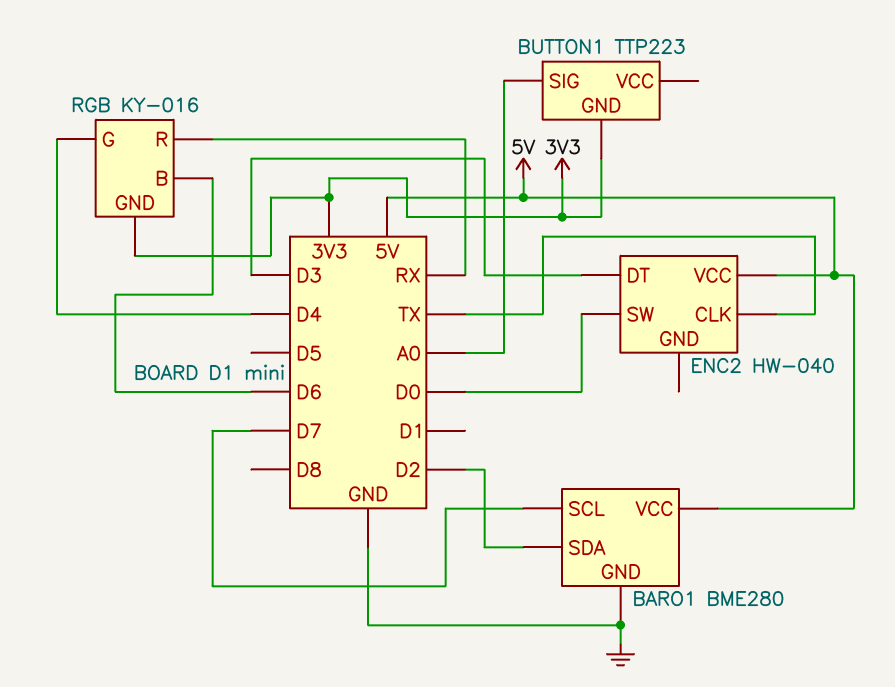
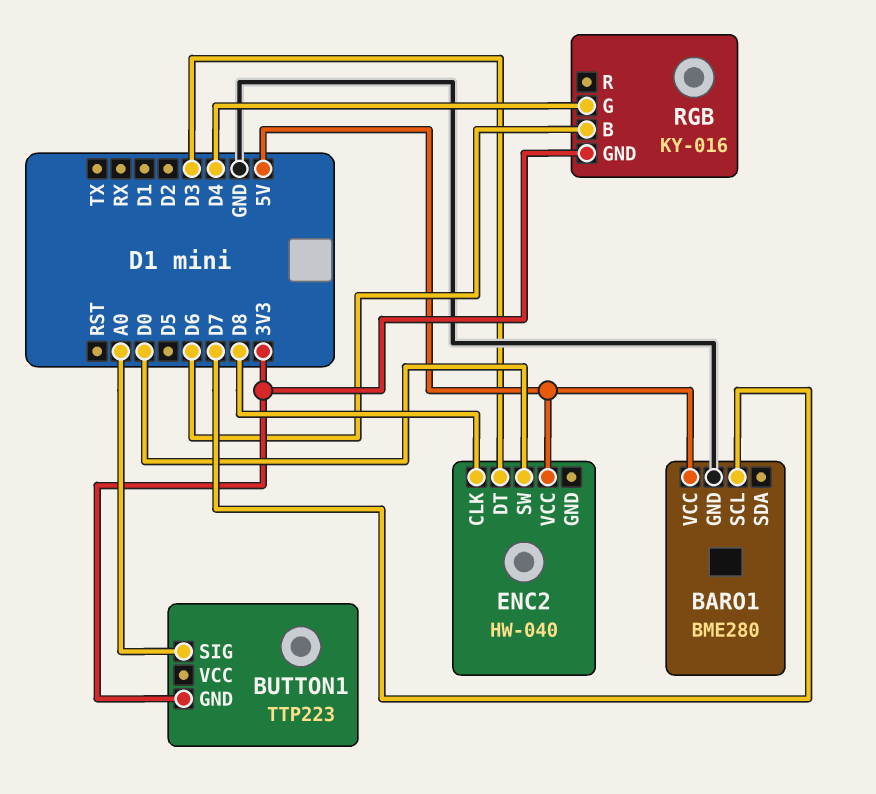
BARO1 pin SDA: D2 -> none
ENC2 pin CLK: TX -> D8
RGB pin R: RX -> none

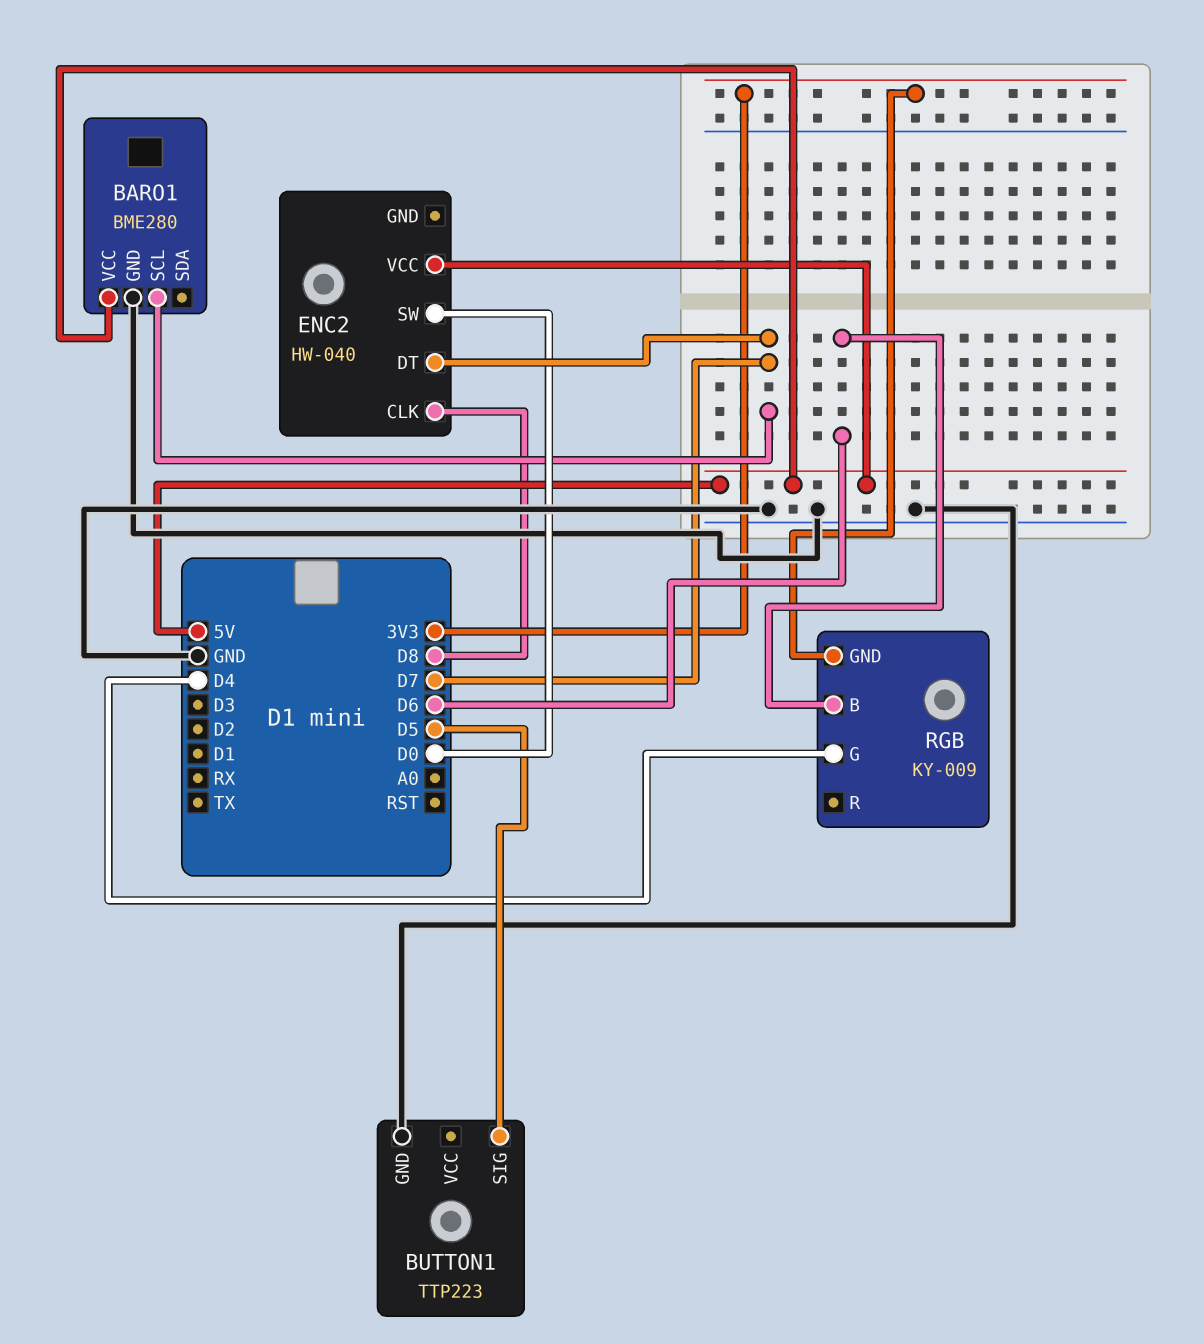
BUTTON1 pin GND: 3V3 -> GND
BUTTON1 pin SIG: A0 -> D5
ENC2 pin DT: D3 -> D7
RGB: KY-016 -> KY-009

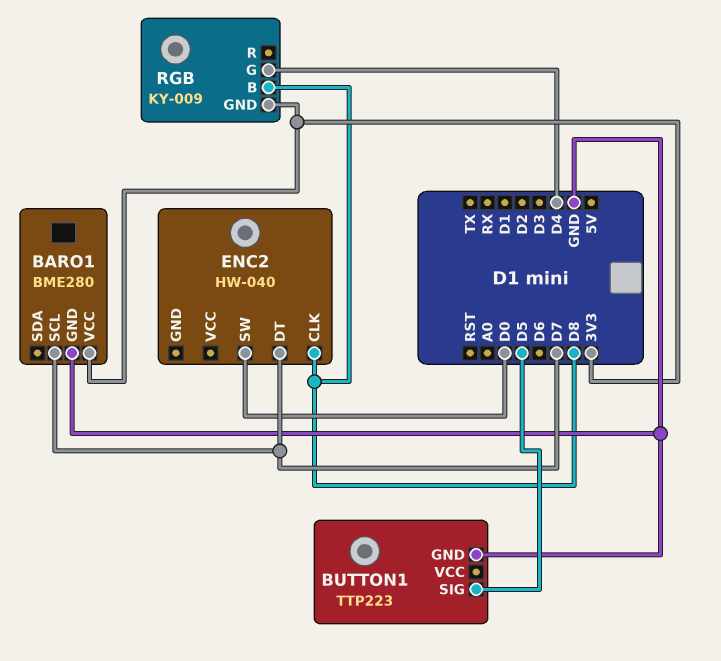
BARO1 pin VCC: 5V -> 3V3
ENC2 pin VCC: 5V -> none
RGB pin B: D6 -> D8

